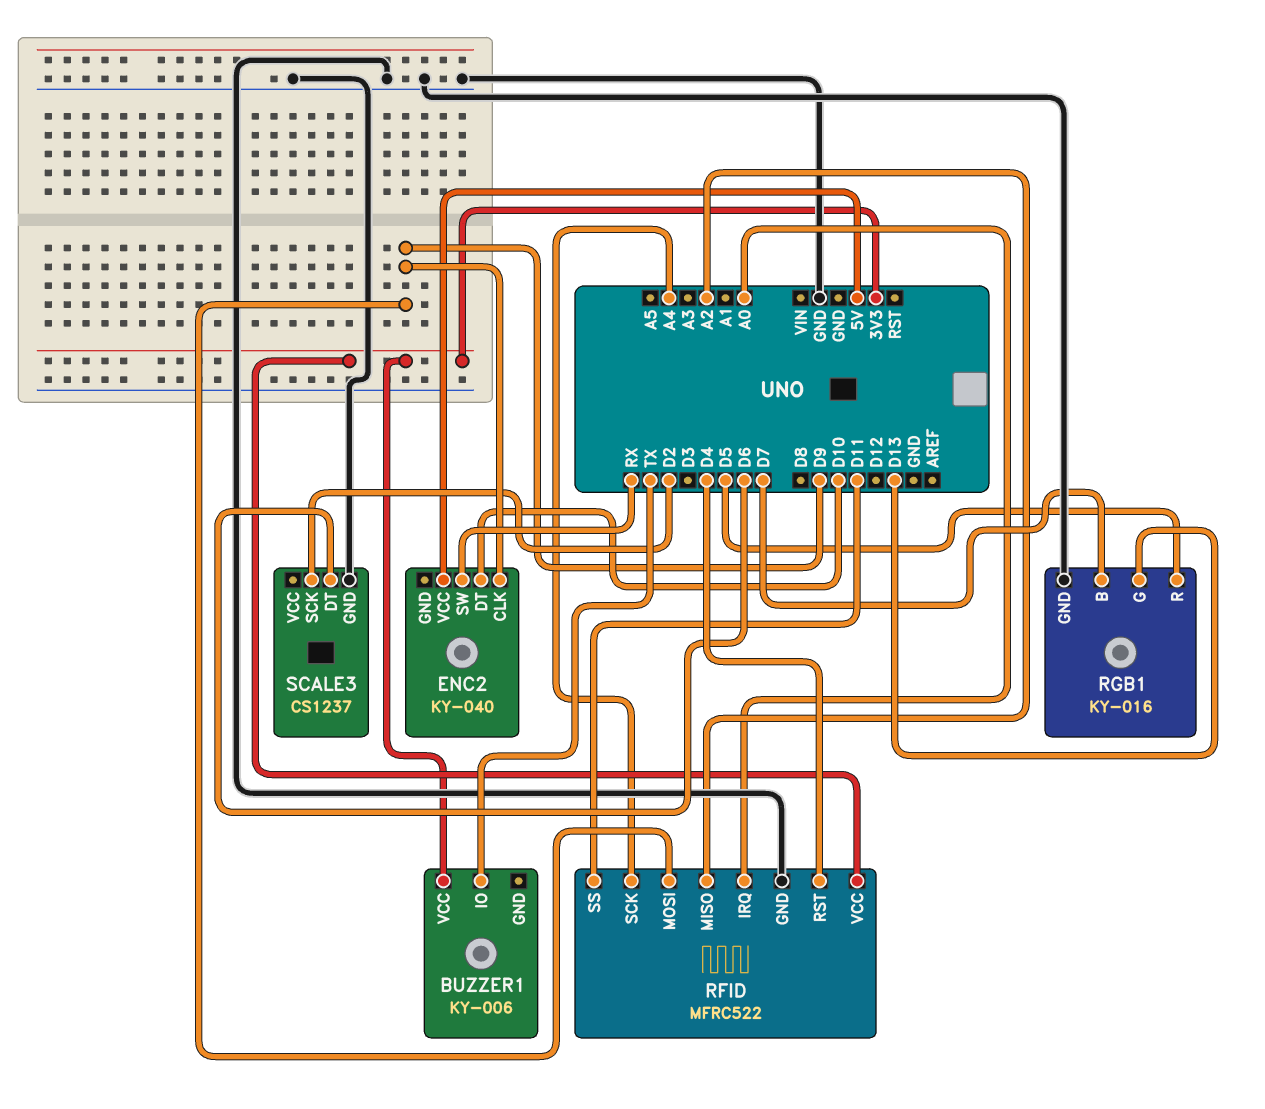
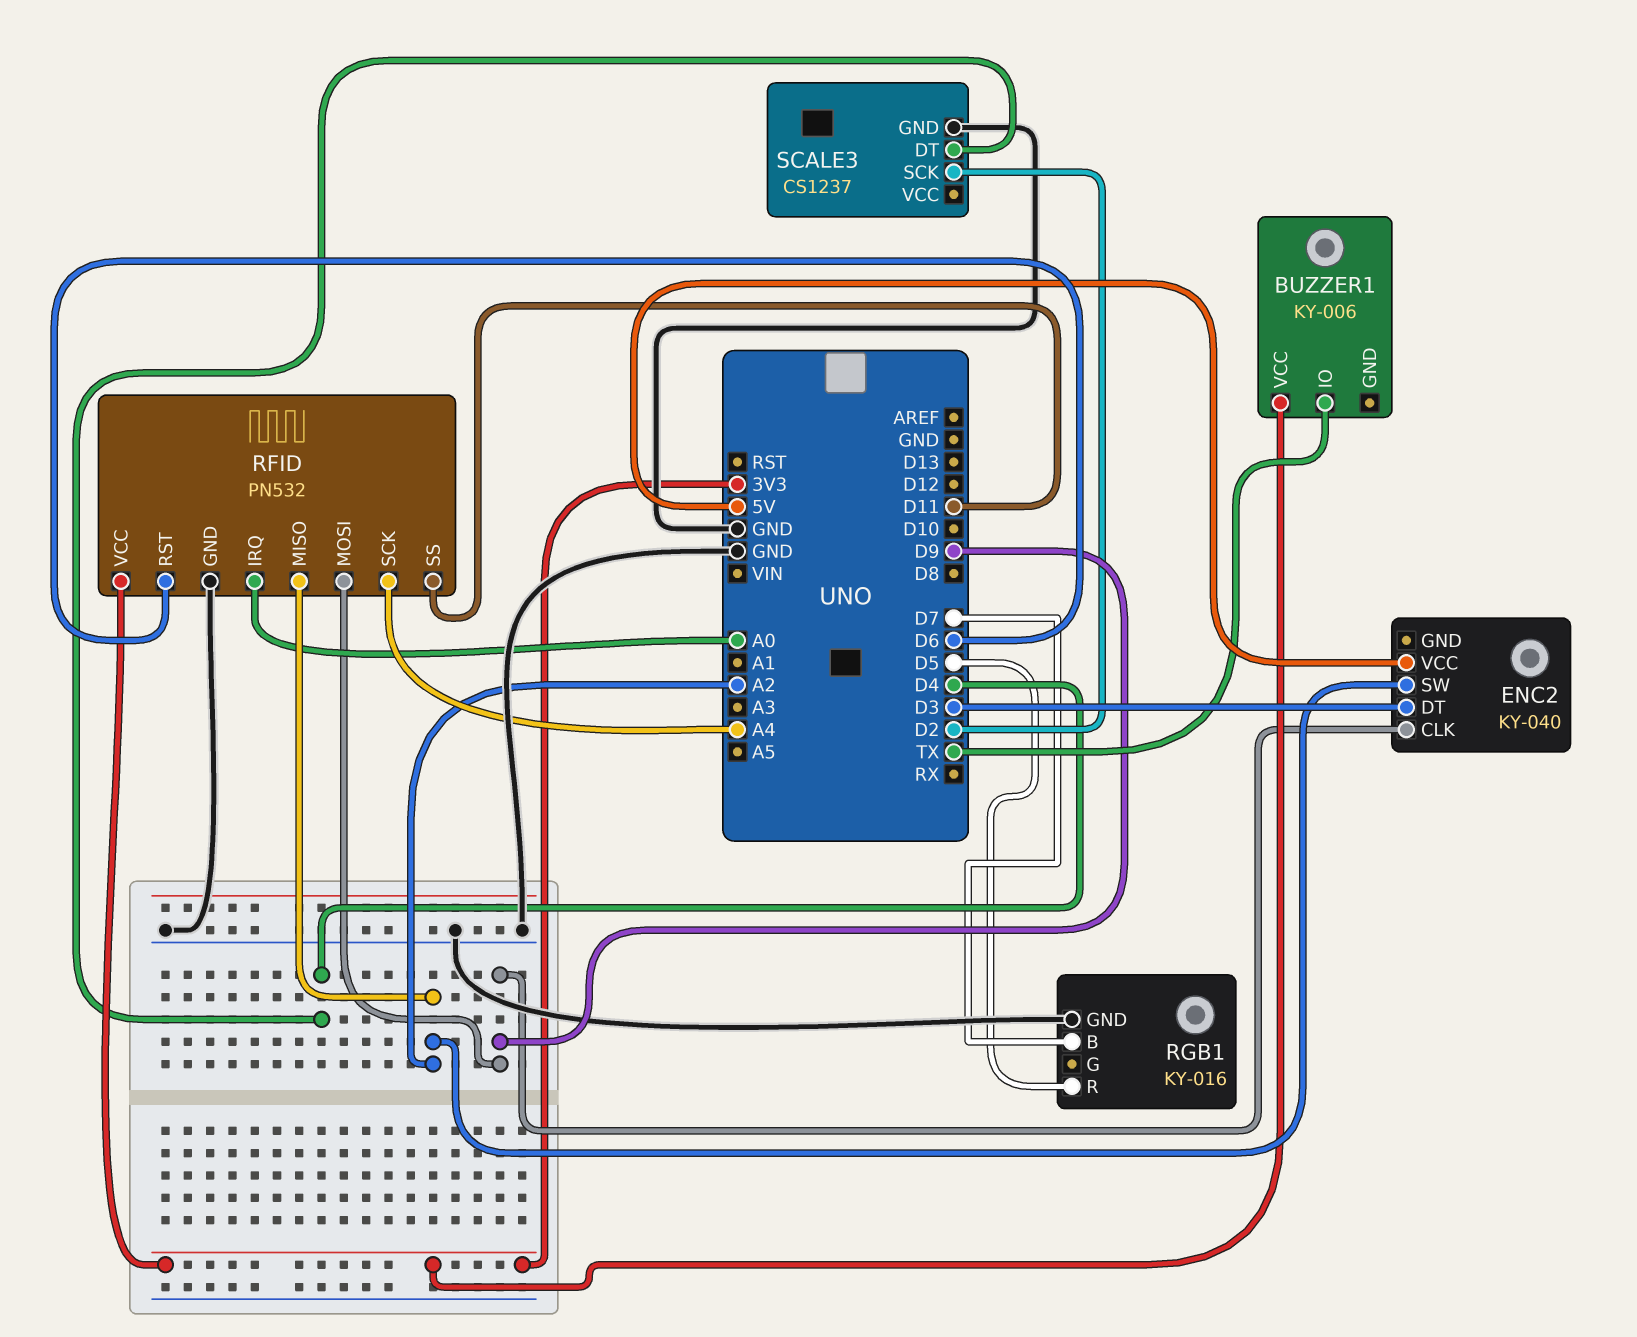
ENC2 pin DT: D10 -> D3
ENC2 pin SW: RX -> A2
RFID: MFRC522 -> PN532
RFID pin RST: D4 -> D6
RGB1 pin G: D13 -> none
SCALE3 pin DT: D6 -> D4

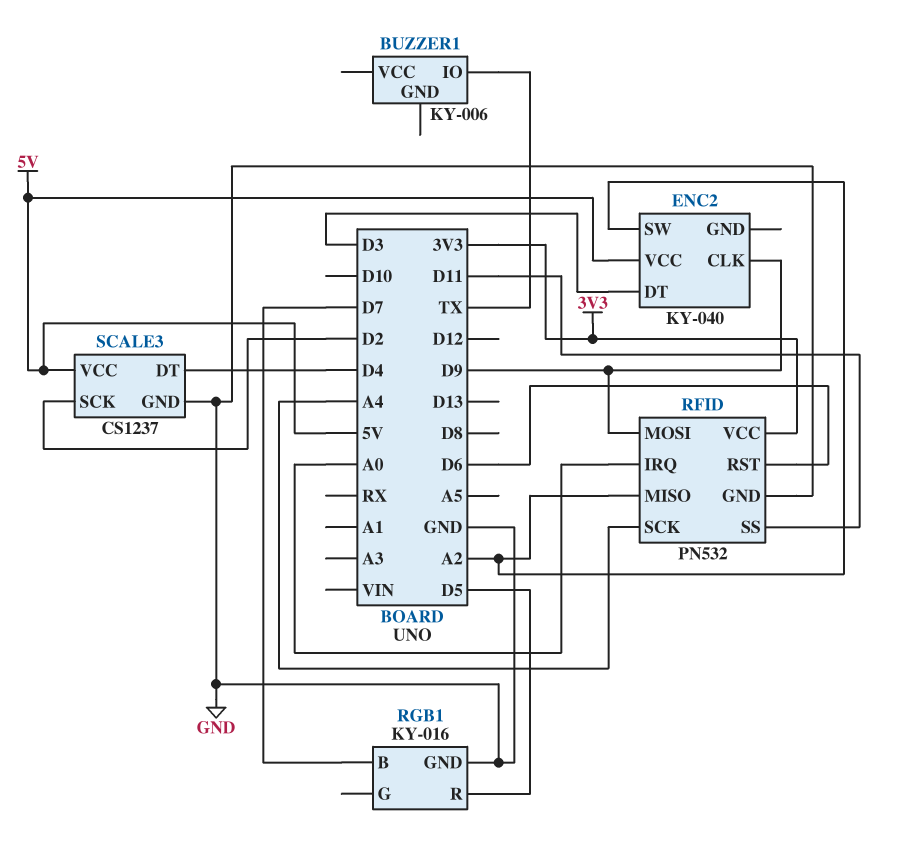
BUZZER1 pin VCC: 3V3 -> none
SCALE3 pin VCC: none -> 5V

